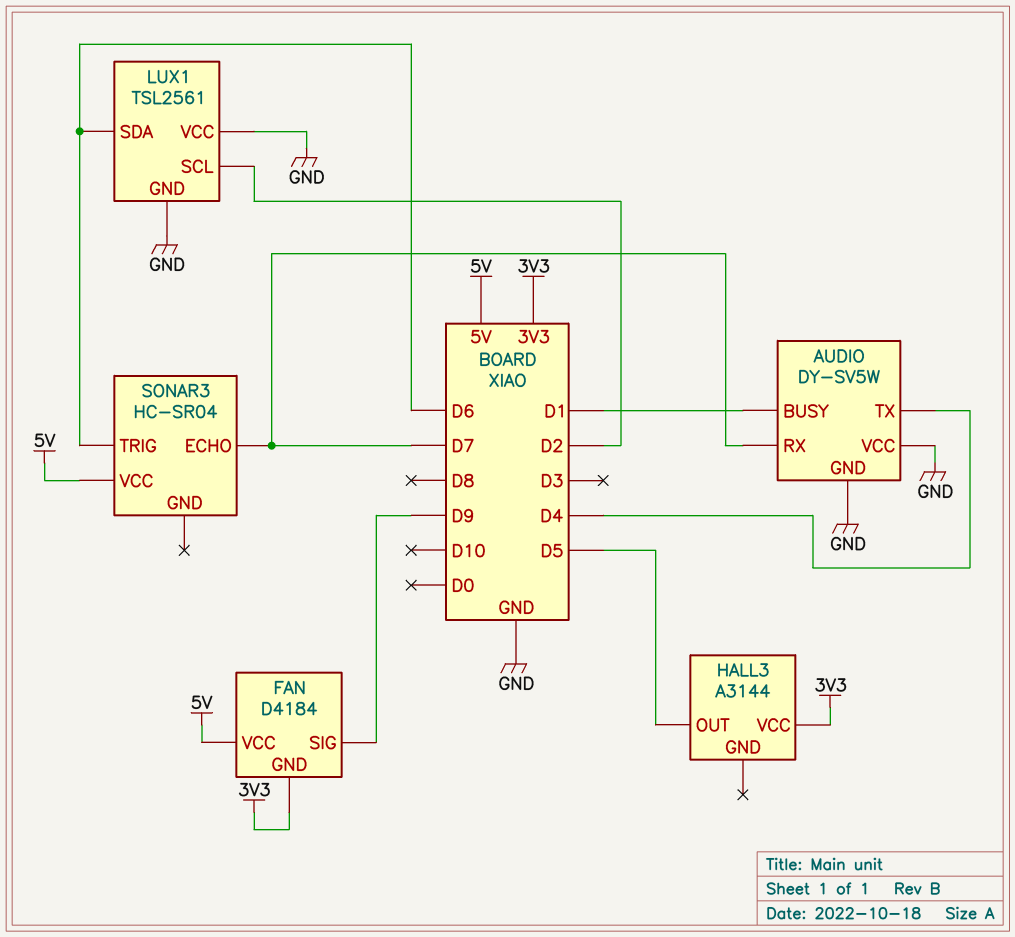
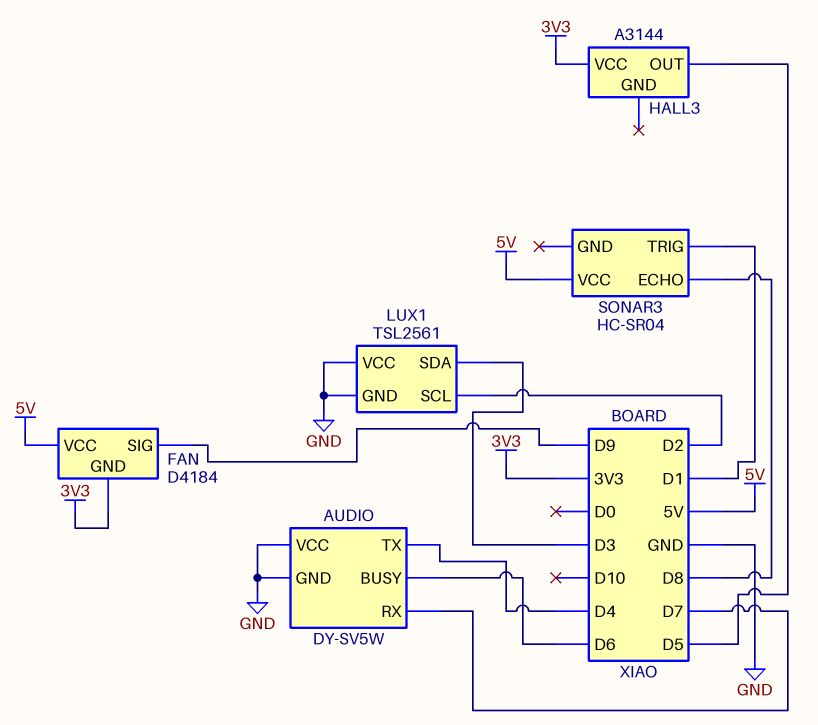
AUDIO pin BUSY: D1 -> D6
LUX1 pin SDA: D6 -> D3
SONAR3 pin ECHO: D7 -> D8
SONAR3 pin TRIG: D6 -> D1

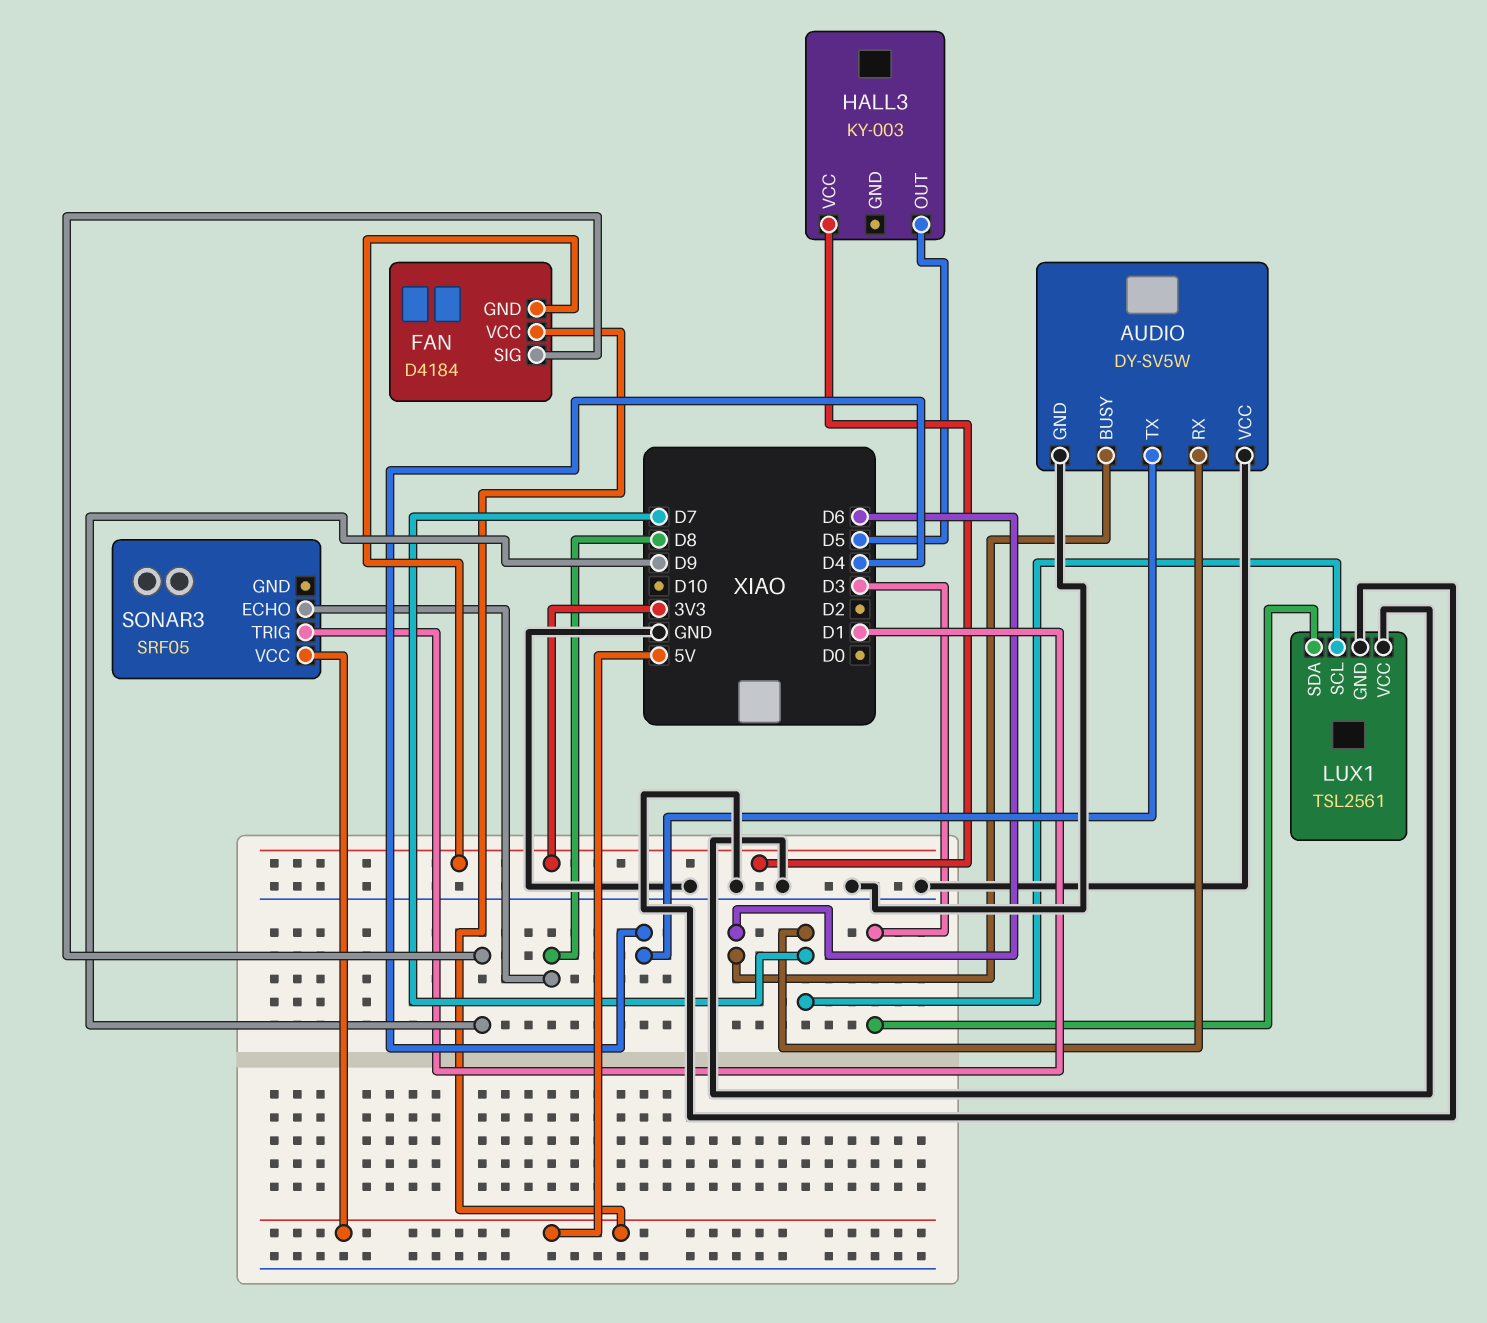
HALL3: A3144 -> KY-003
LUX1 pin SCL: D2 -> D7
SONAR3: HC-SR04 -> SRF05

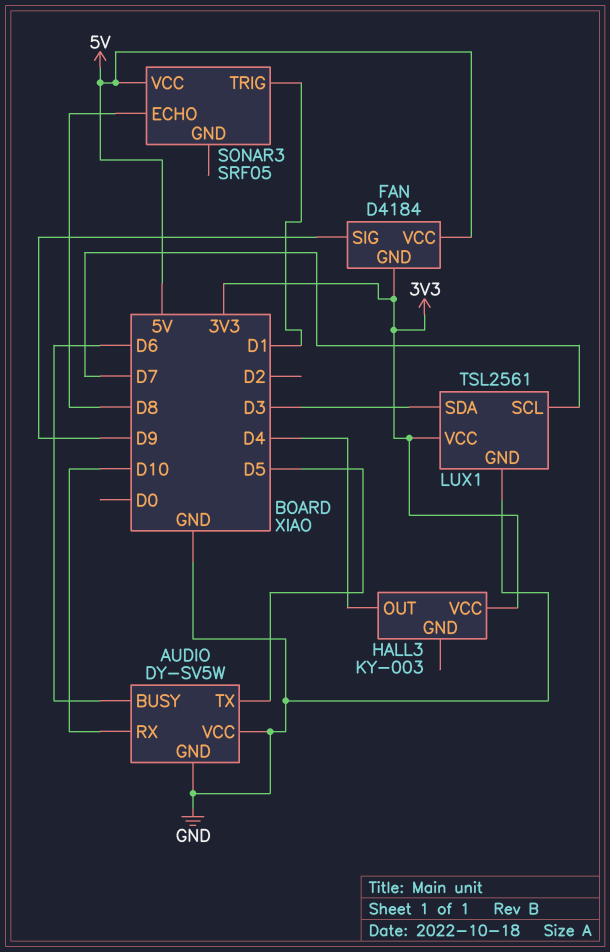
AUDIO pin RX: D7 -> D10
AUDIO pin TX: D4 -> D5
HALL3 pin OUT: D5 -> D4
LUX1 pin VCC: GND -> 3V3

